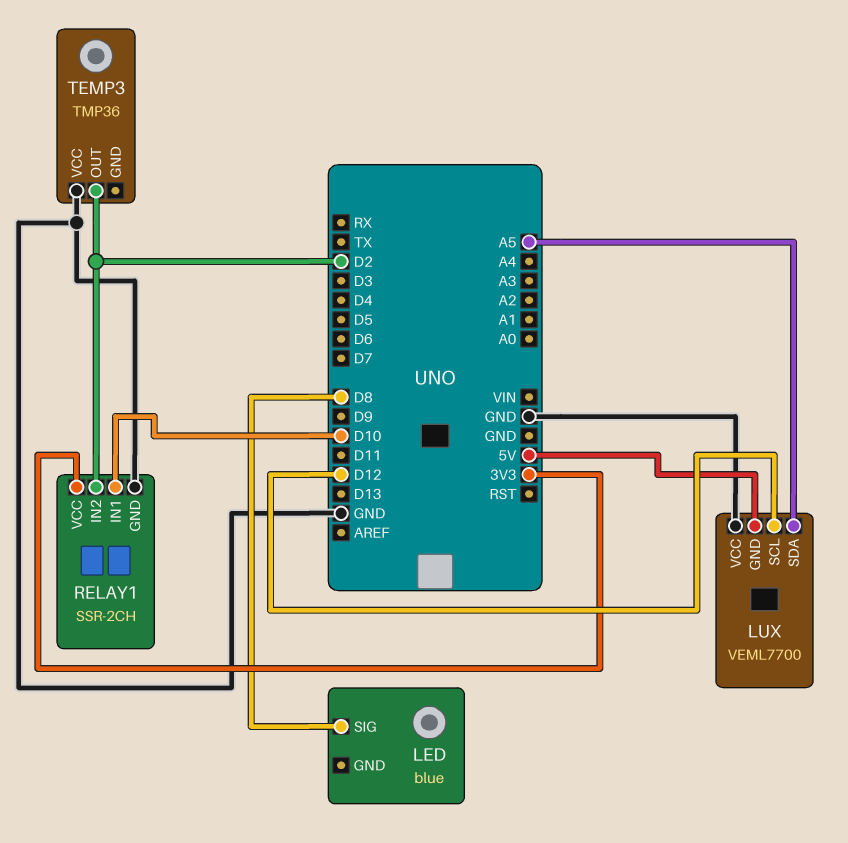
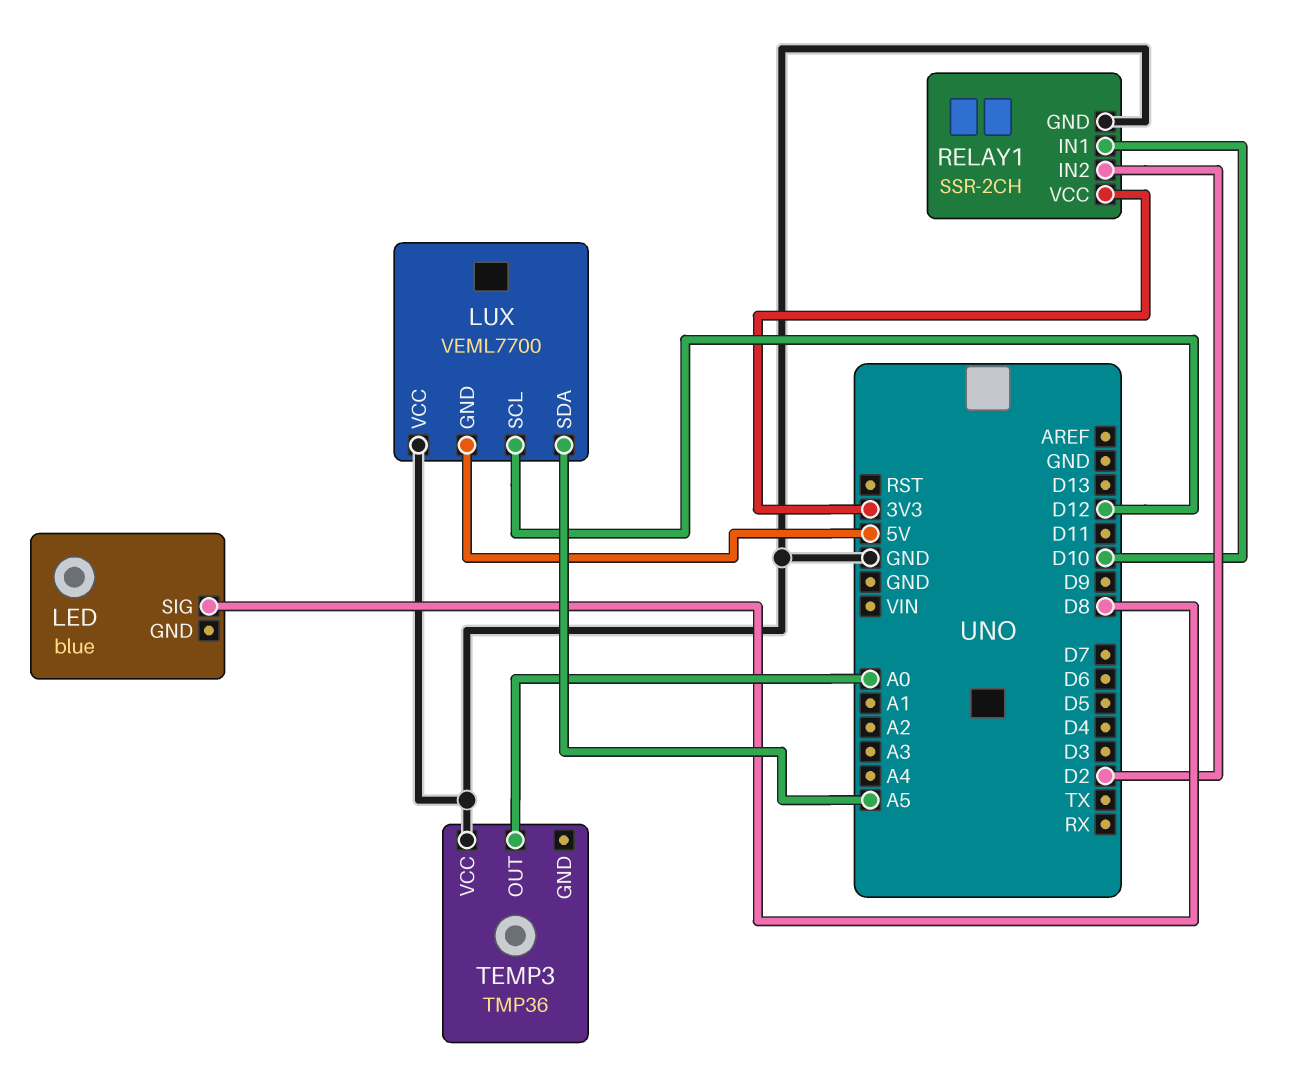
TEMP3 pin OUT: D2 -> A0

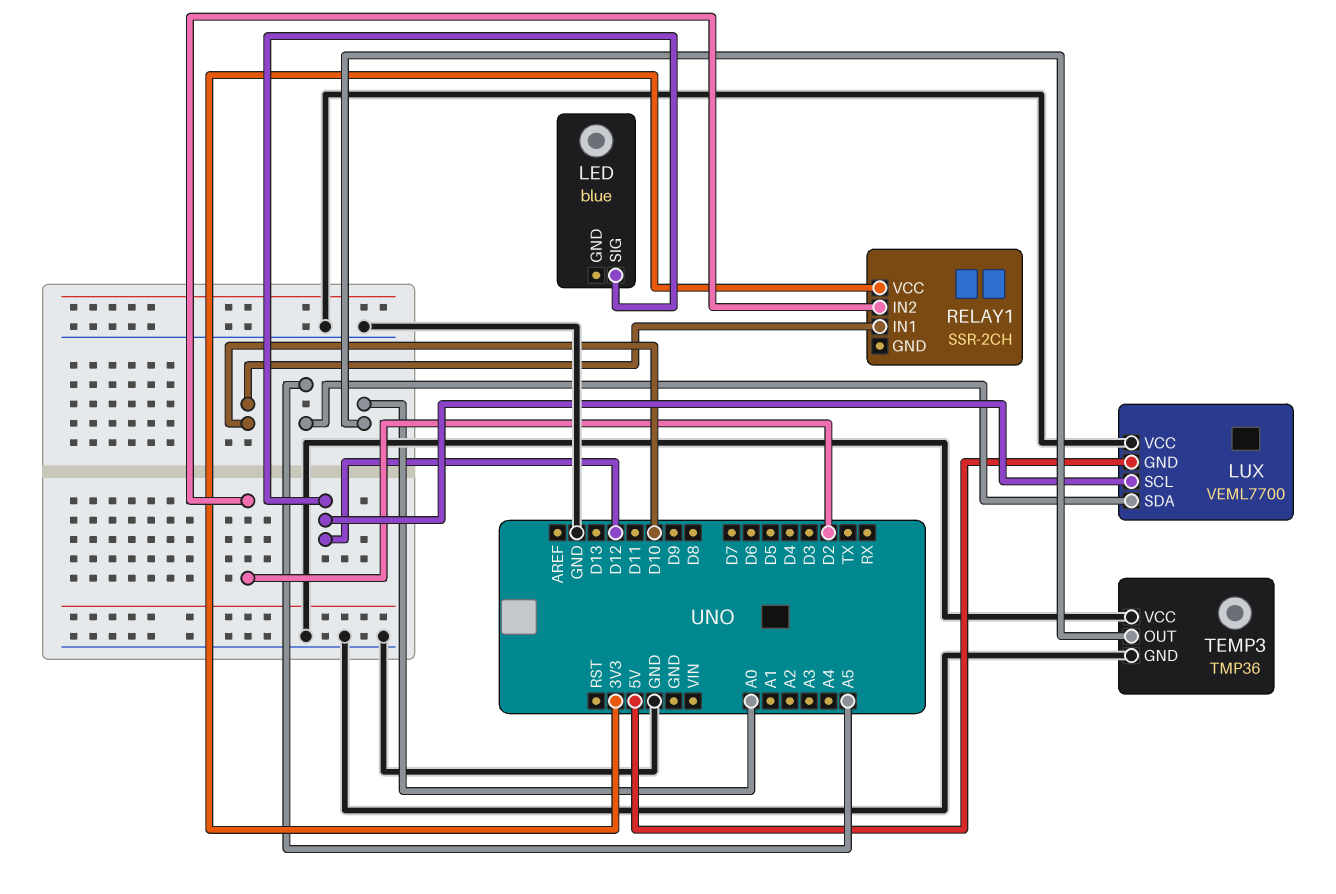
LED pin SIG: D8 -> D12
RELAY1 pin GND: GND -> none
TEMP3 pin GND: none -> GND

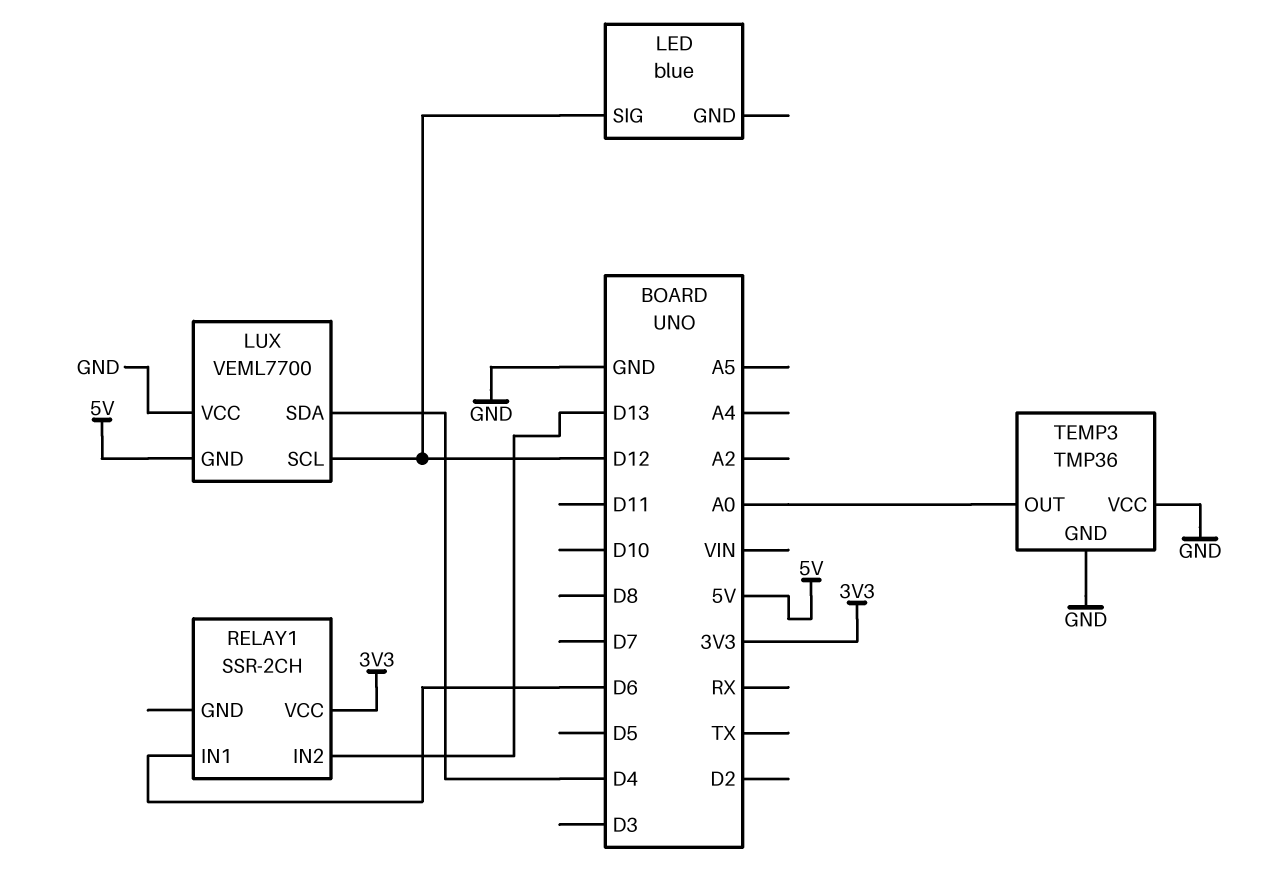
LUX pin SDA: A5 -> D4
RELAY1 pin IN1: D10 -> D6
RELAY1 pin IN2: D2 -> D13

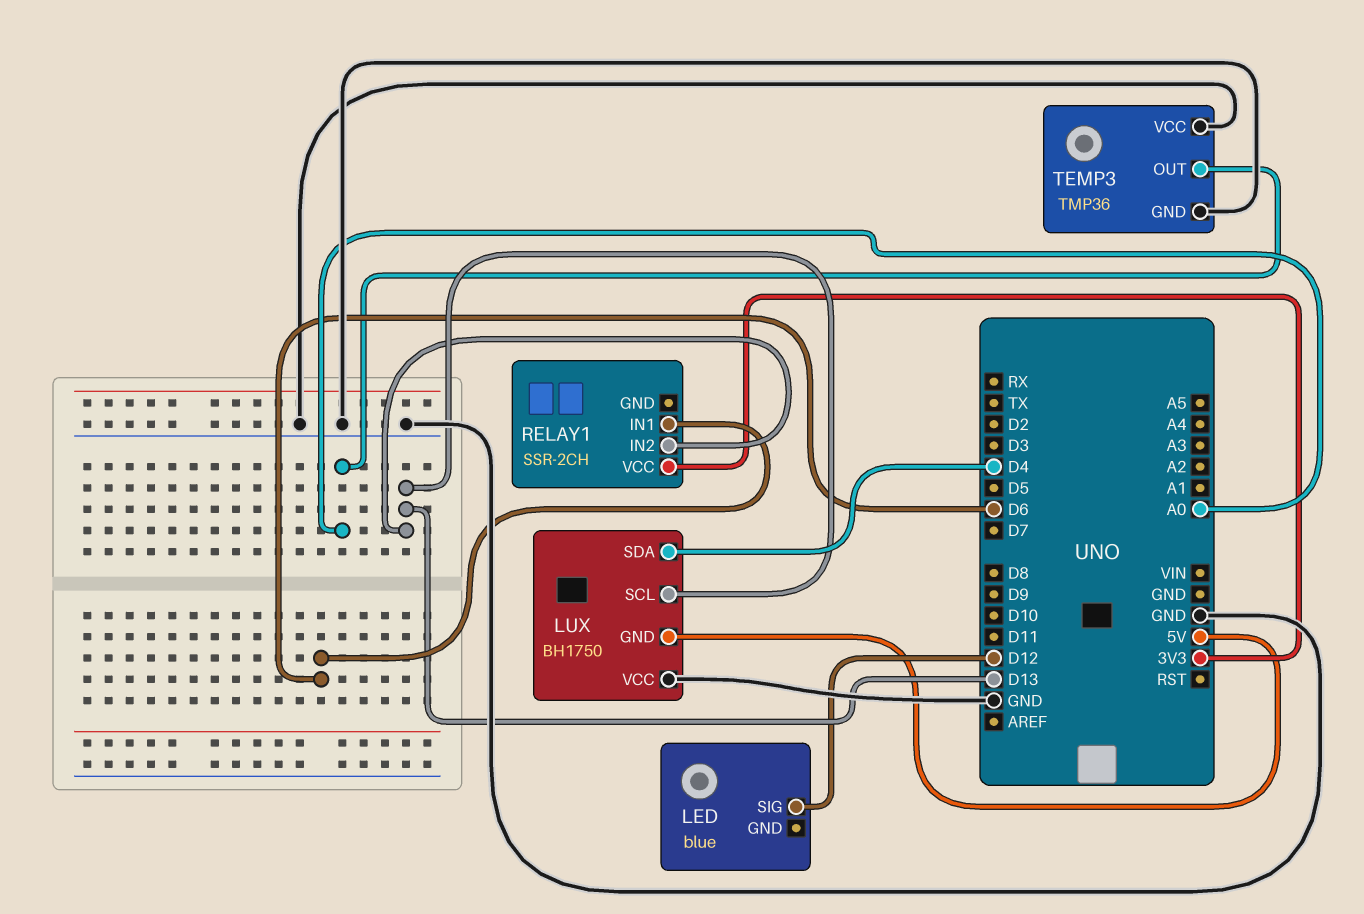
LUX: VEML7700 -> BH1750
LUX pin SCL: D12 -> D13

